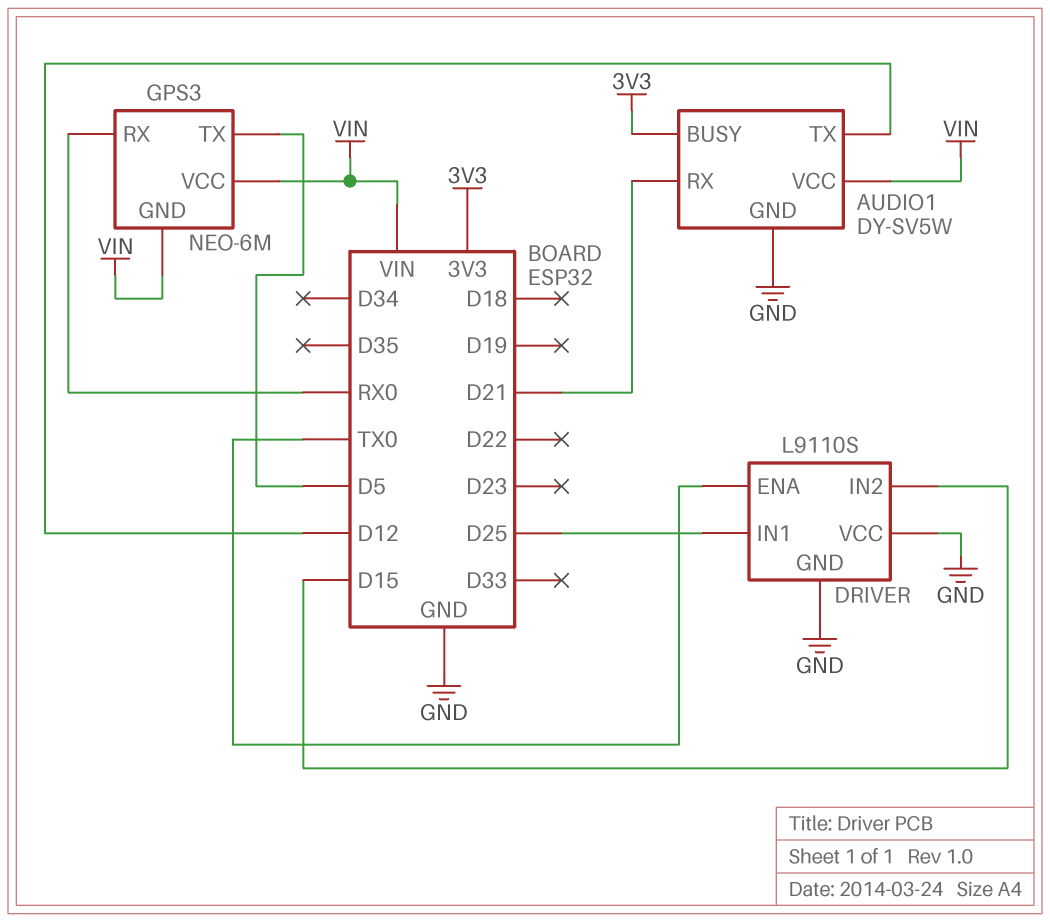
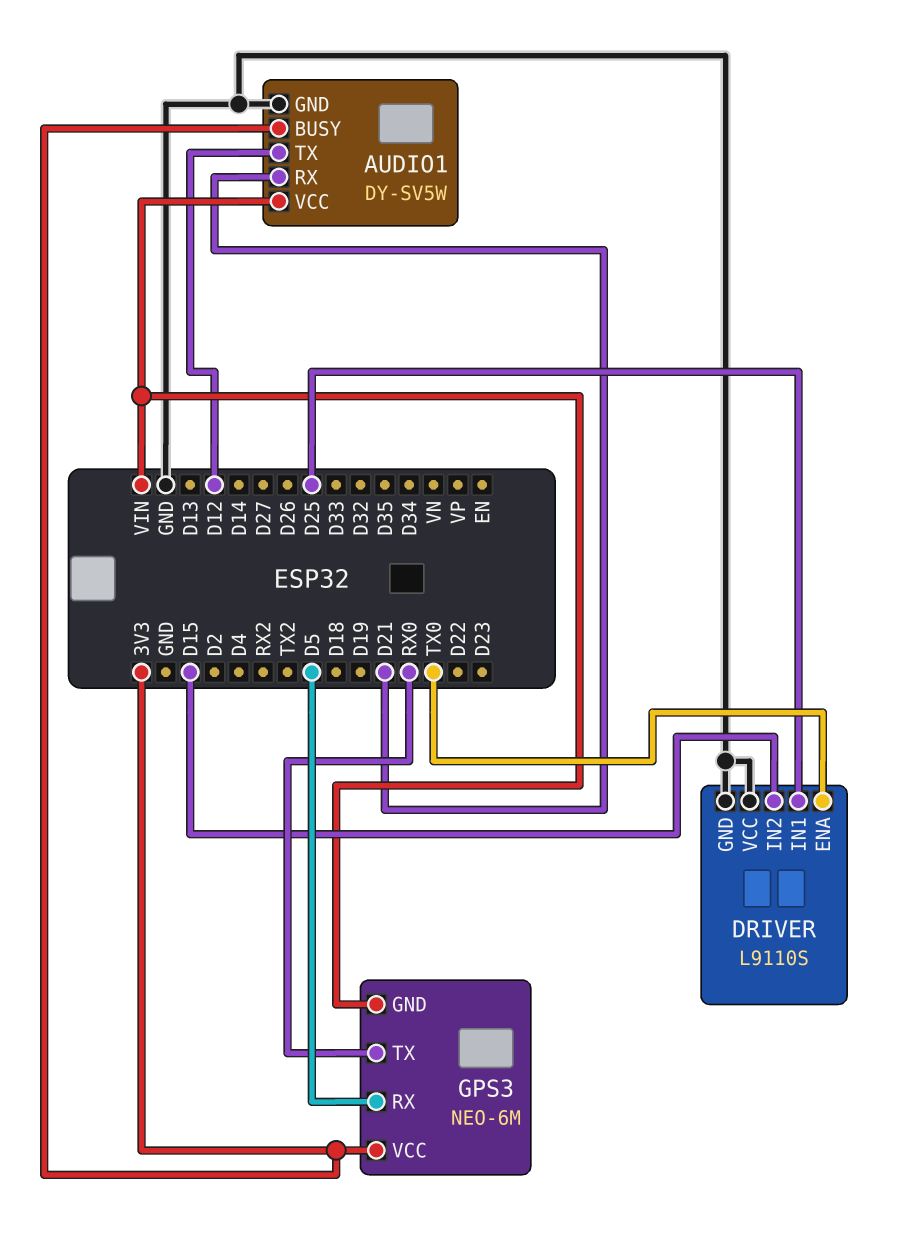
GPS3 pin RX: RX0 -> D5
GPS3 pin TX: D5 -> RX0
GPS3 pin VCC: VIN -> 3V3

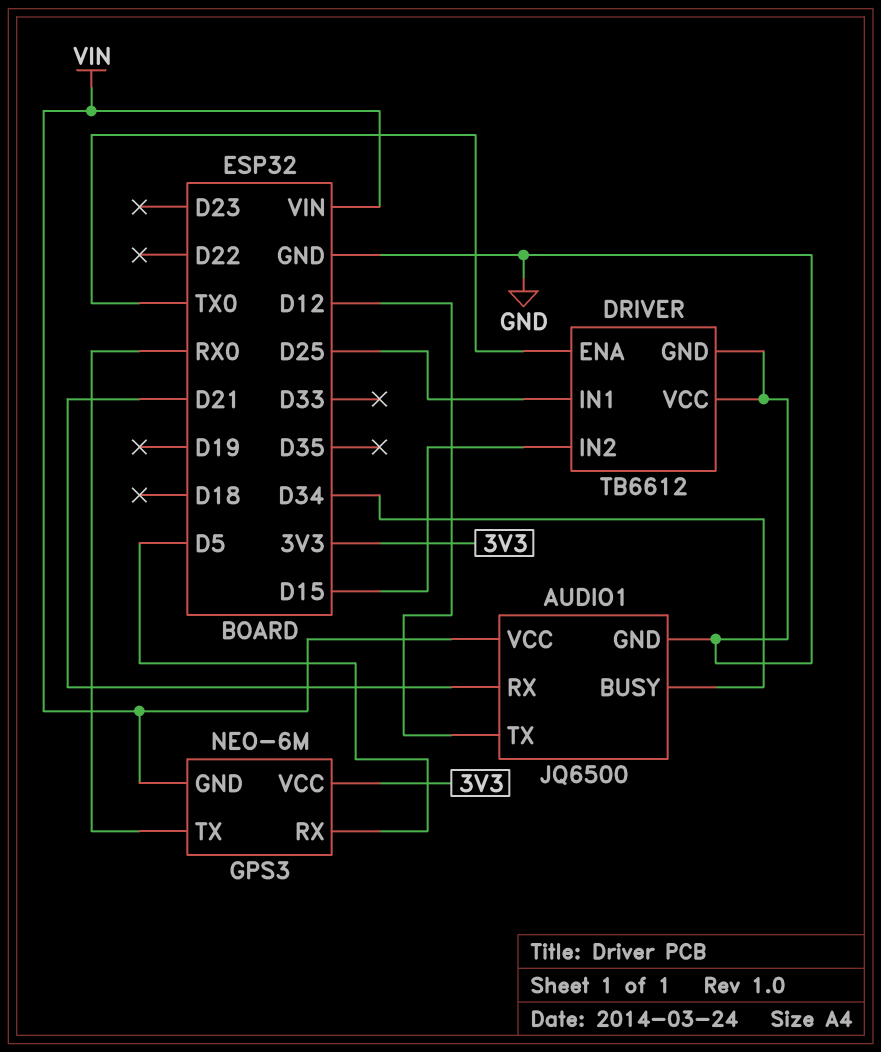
AUDIO1: DY-SV5W -> JQ6500
AUDIO1 pin BUSY: 3V3 -> D34
DRIVER: L9110S -> TB6612

